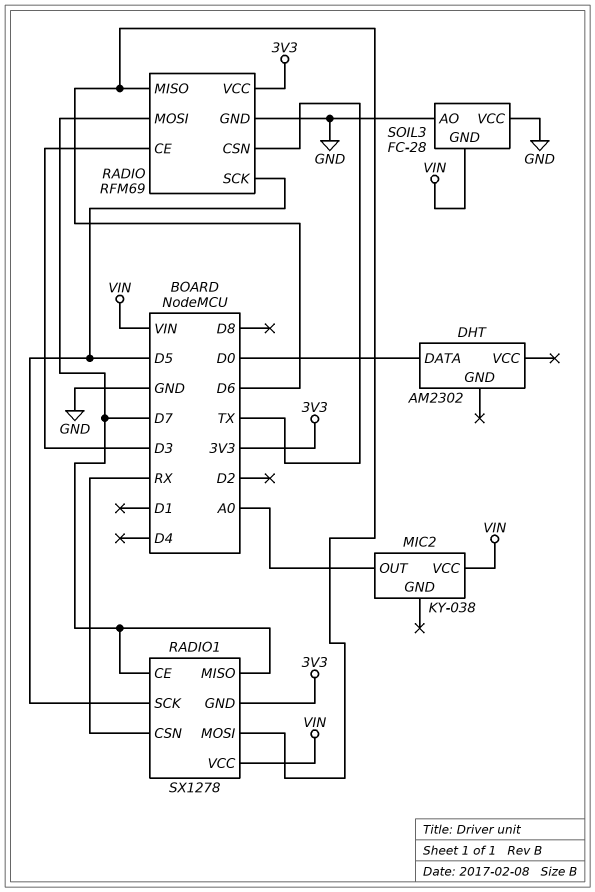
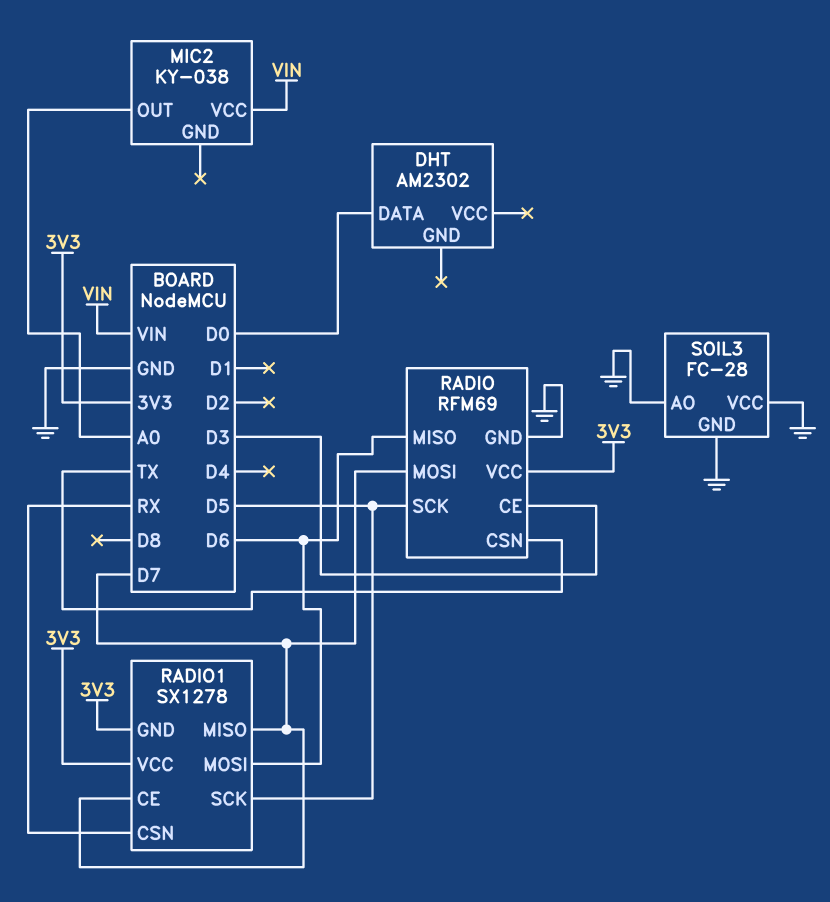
RADIO1 pin VCC: VIN -> 3V3
SOIL3 pin GND: VIN -> GND

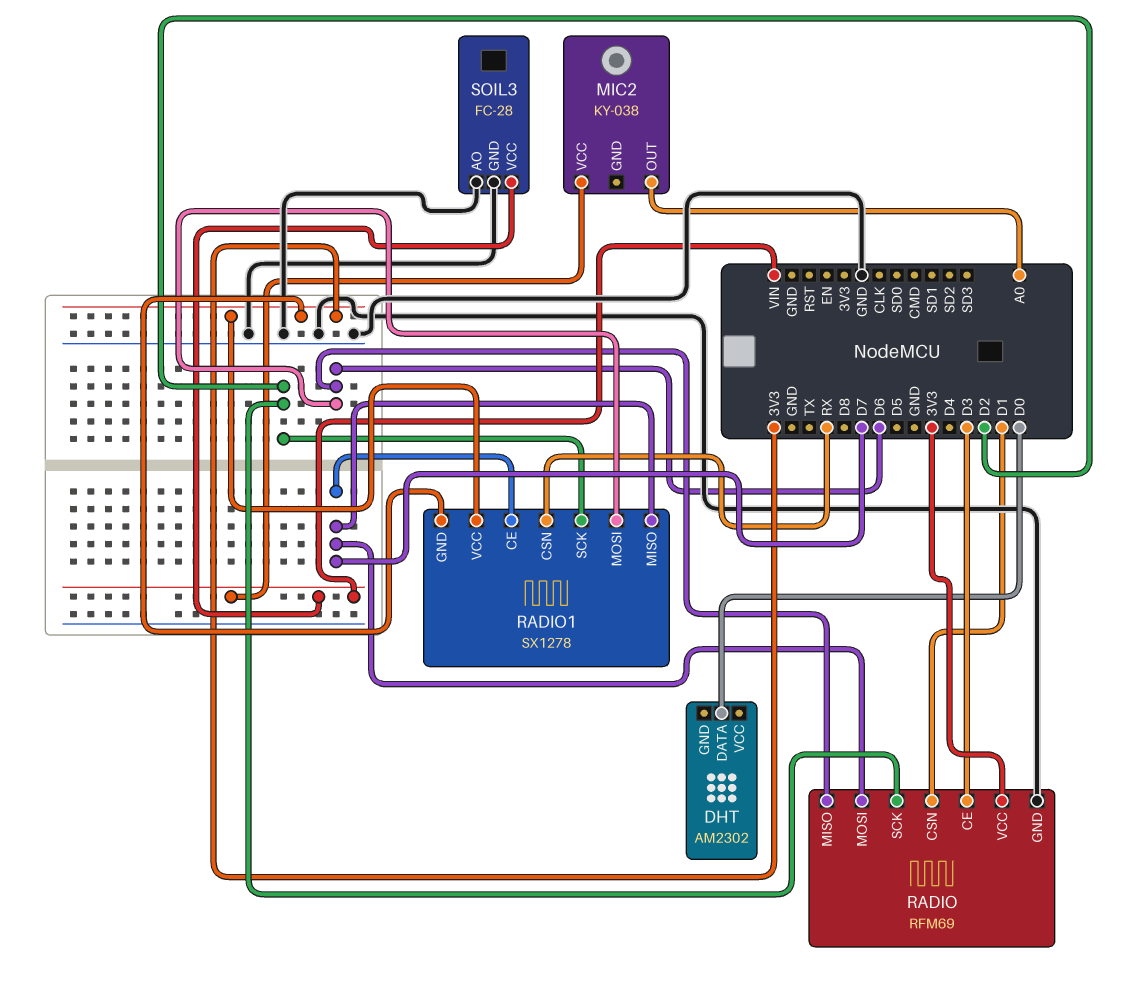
RADIO pin CSN: TX -> D1
RADIO pin SCK: D5 -> D2
RADIO1 pin SCK: D5 -> D2
SOIL3 pin VCC: GND -> VIN

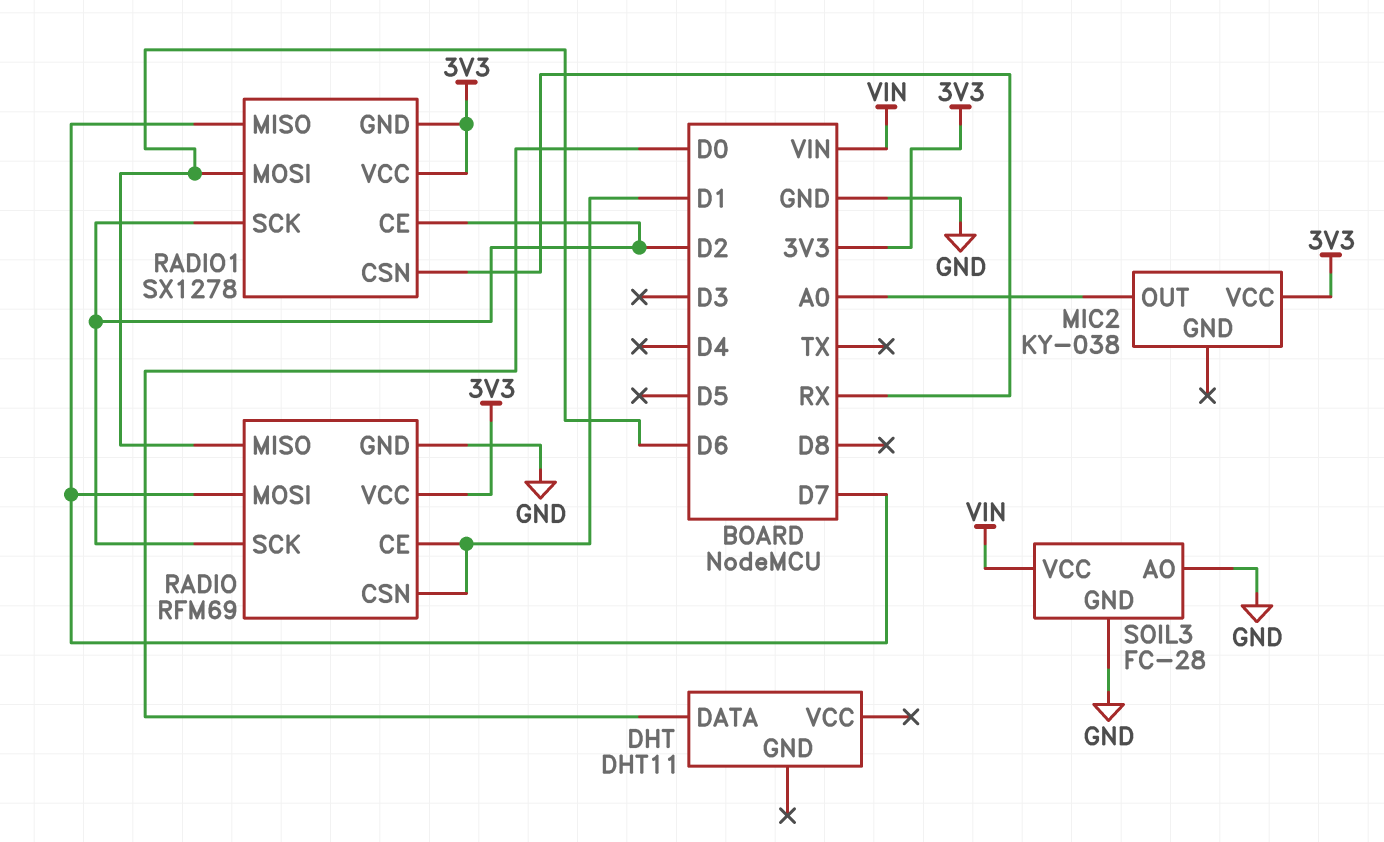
DHT: AM2302 -> DHT11
MIC2 pin VCC: VIN -> 3V3
RADIO pin CE: D3 -> D1
RADIO1 pin CE: D7 -> D2

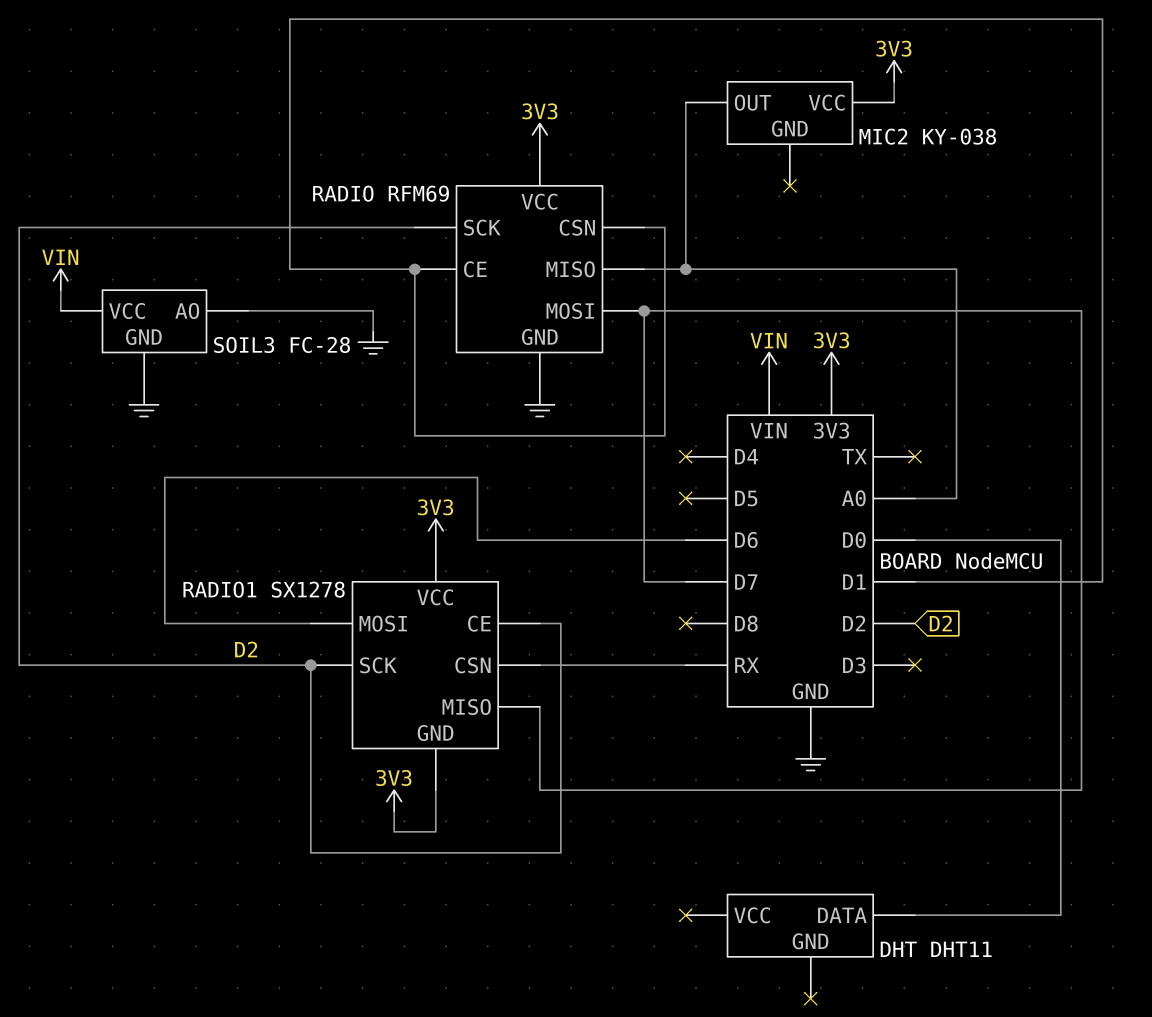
RADIO pin MISO: D6 -> A0

